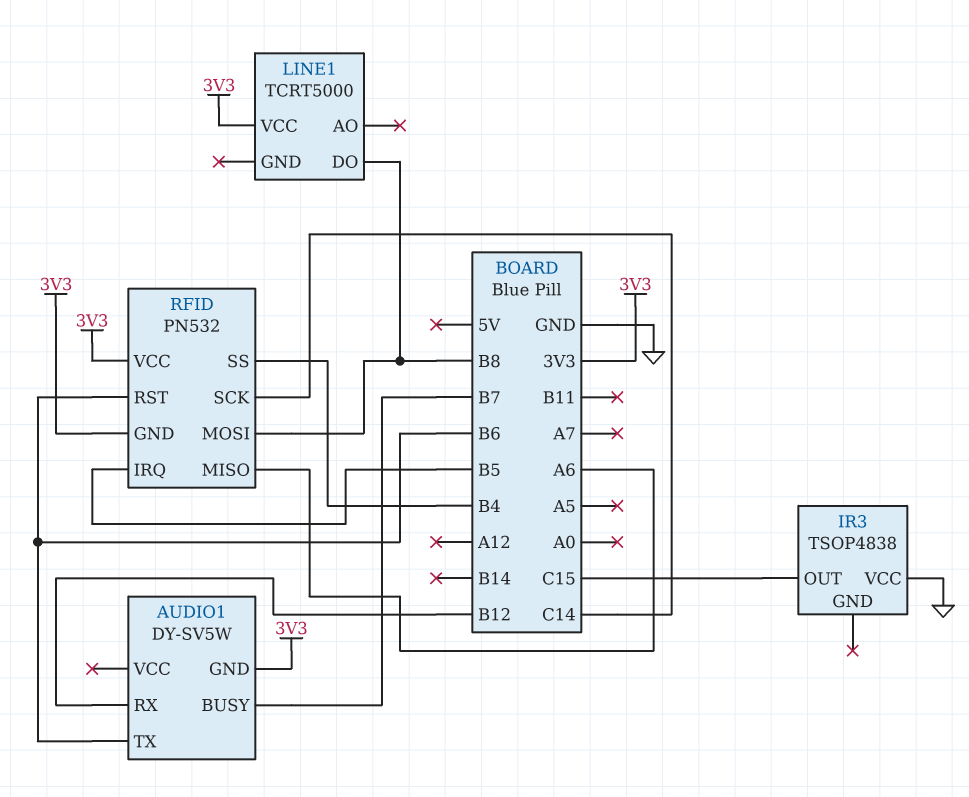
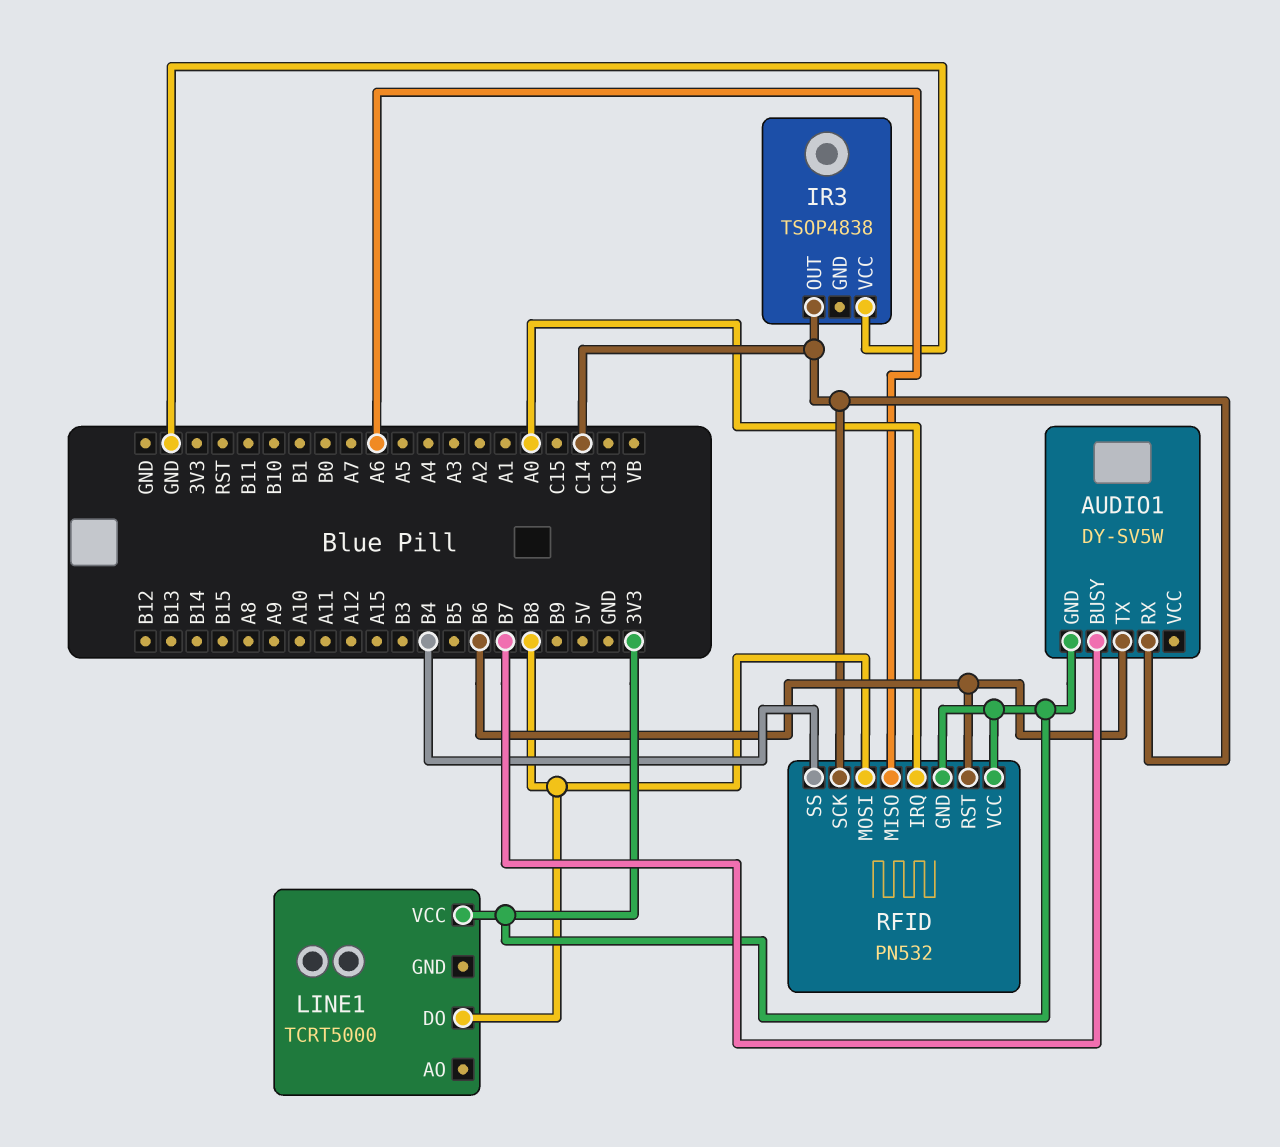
AUDIO1 pin RX: B12 -> C14
IR3 pin OUT: C15 -> C14
RFID pin IRQ: B5 -> A0

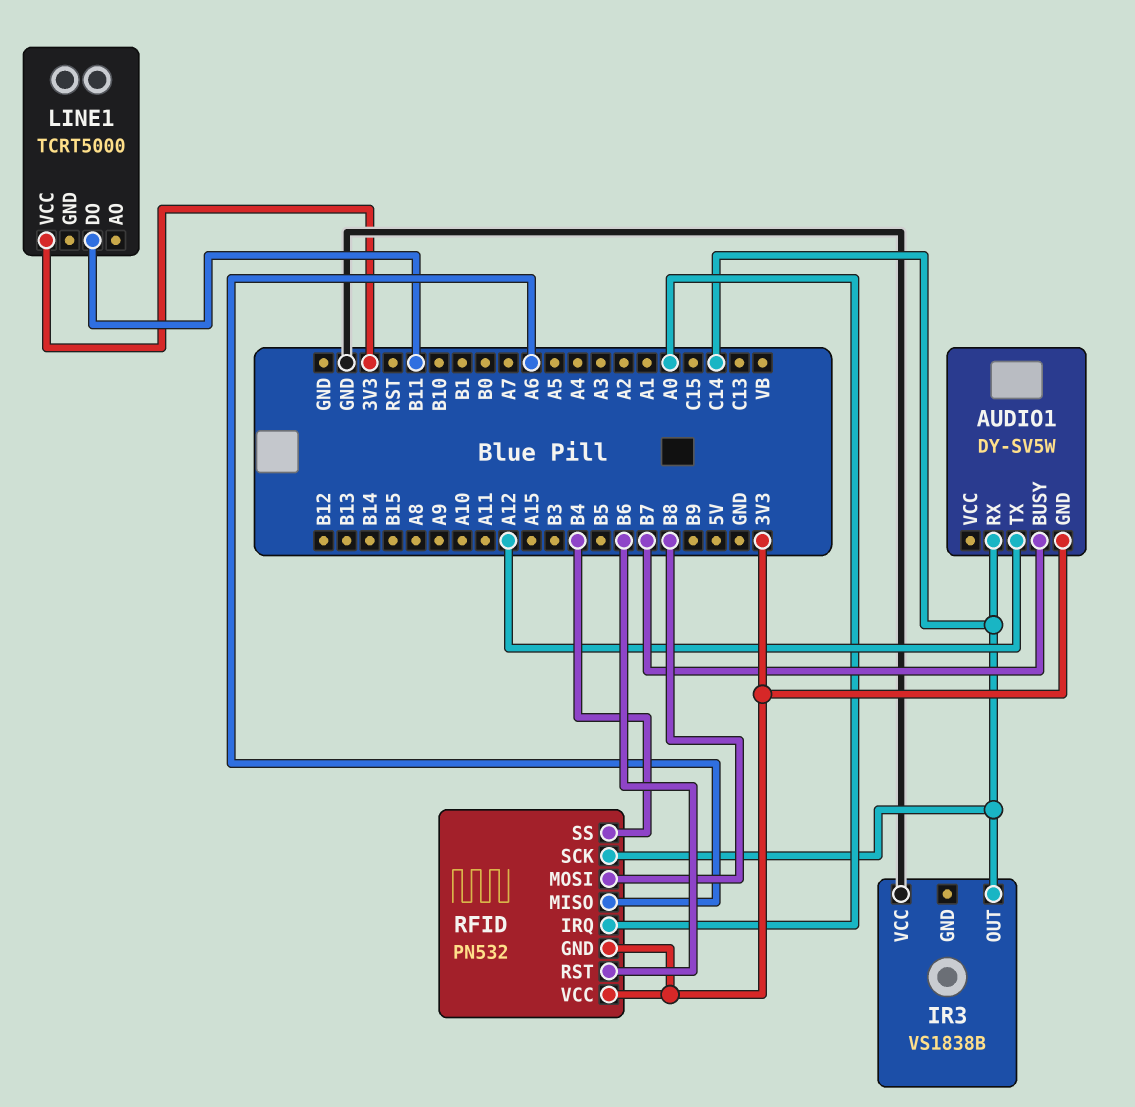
AUDIO1 pin TX: B6 -> A12
IR3: TSOP4838 -> VS1838B
LINE1 pin DO: B8 -> B11

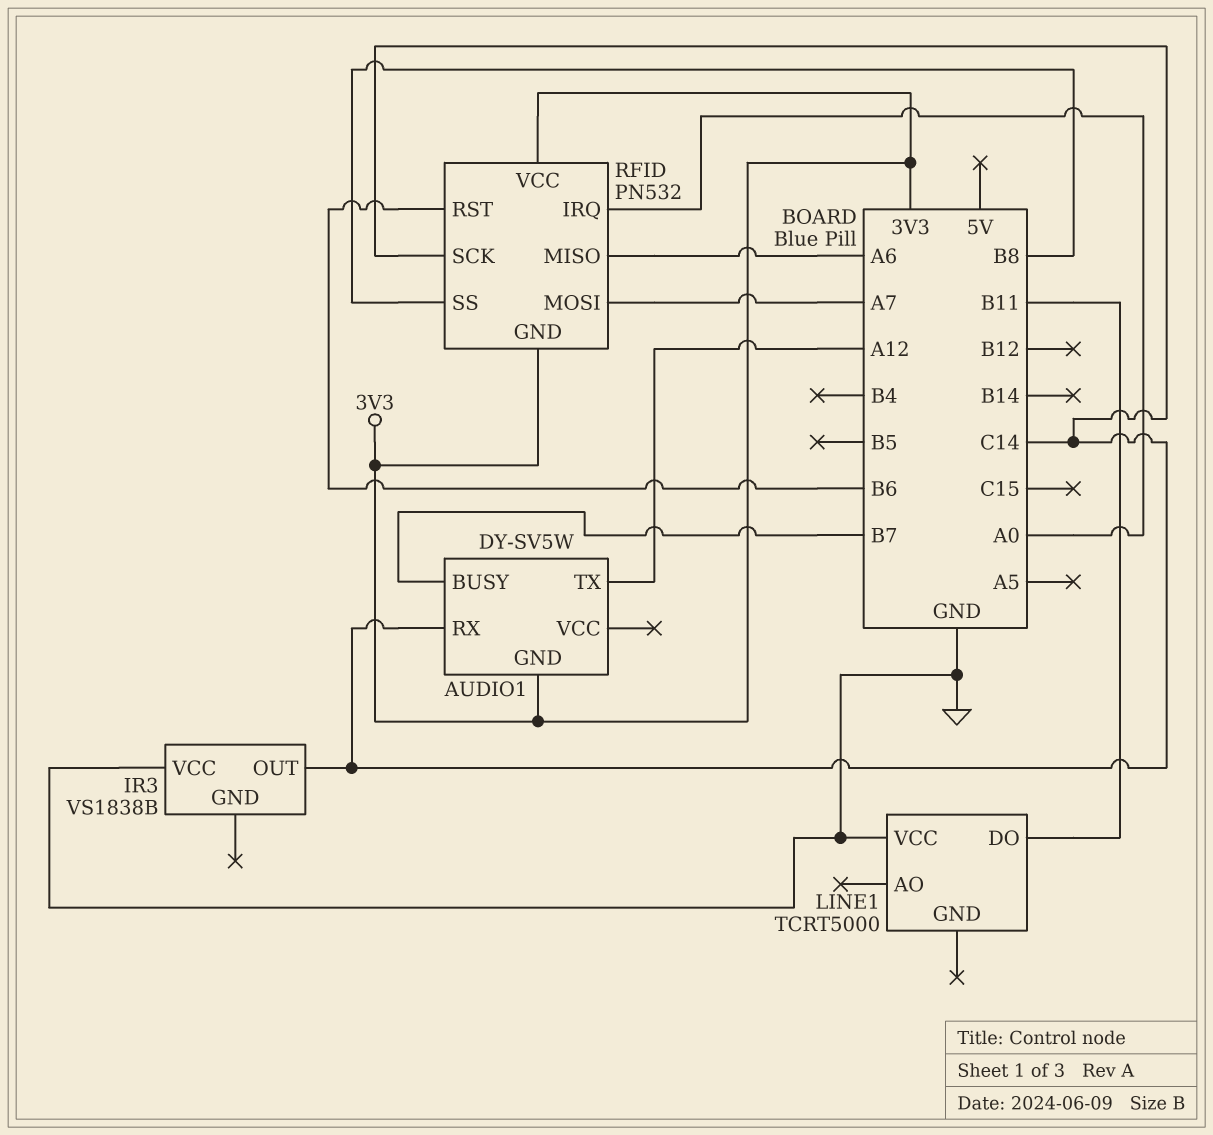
LINE1 pin VCC: 3V3 -> GND
RFID pin MOSI: B8 -> A7
RFID pin SS: B4 -> B8

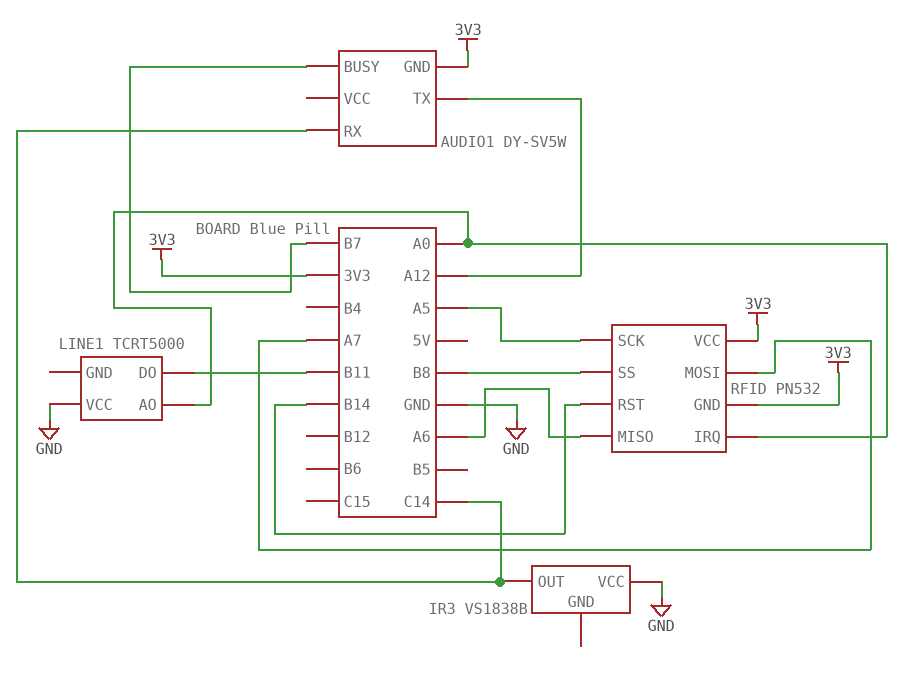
LINE1 pin AO: none -> A0
RFID pin RST: B6 -> B14
RFID pin SCK: C14 -> A5

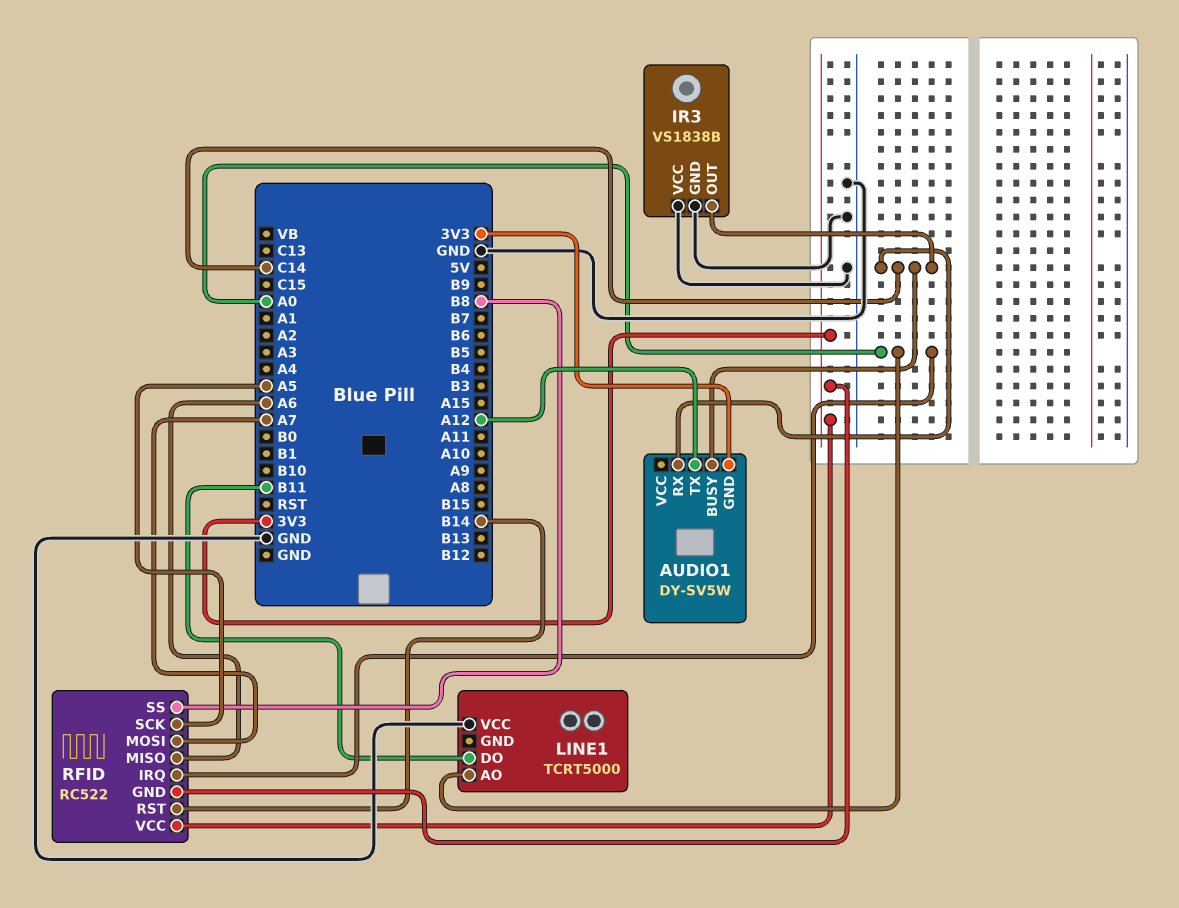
AUDIO1 pin BUSY: B7 -> C14
IR3 pin GND: none -> GND
RFID: PN532 -> RC522

